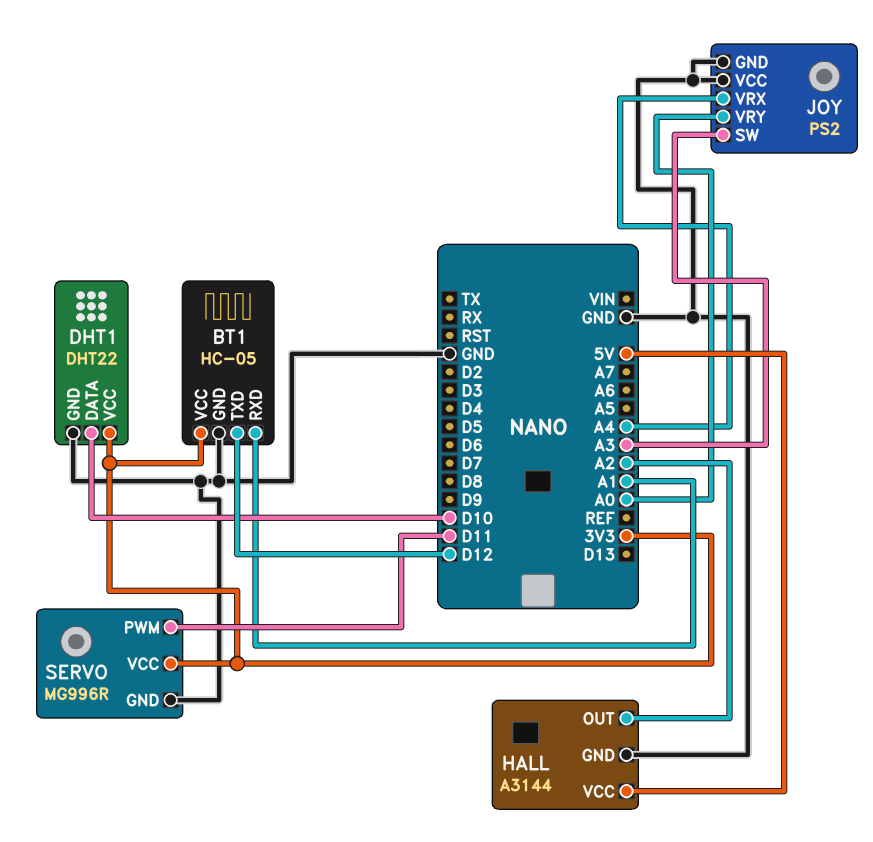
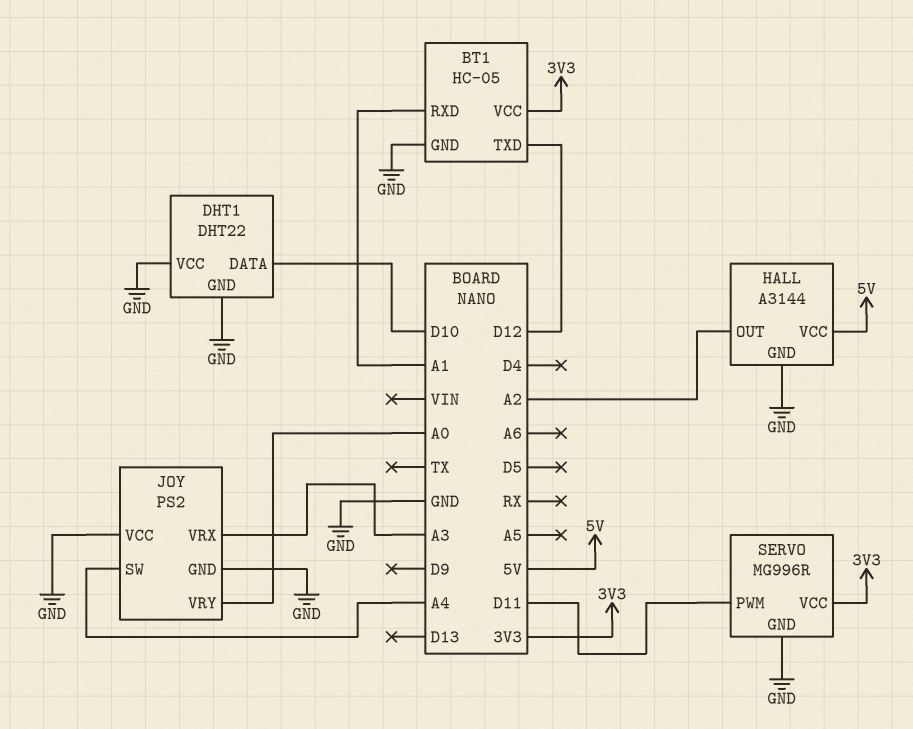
DHT1 pin VCC: 3V3 -> GND
JOY pin SW: A3 -> A4
JOY pin VRX: A4 -> A3

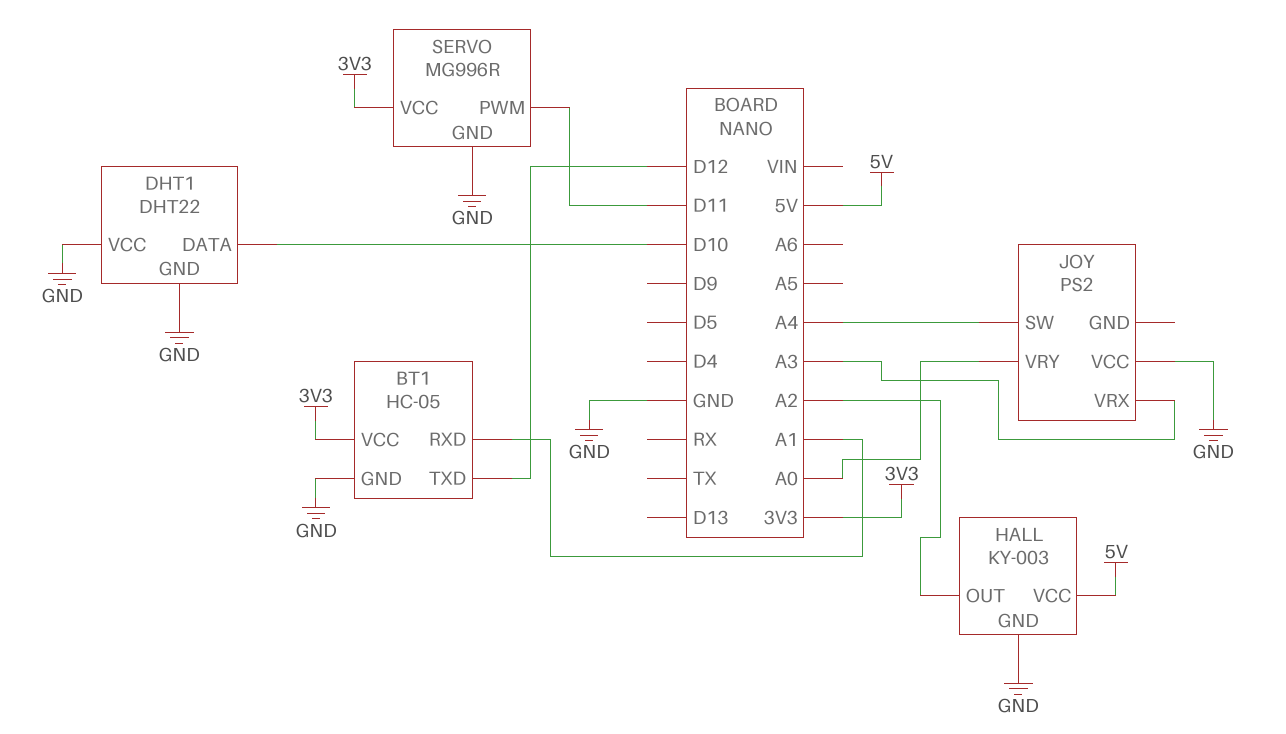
HALL: A3144 -> KY-003
JOY pin GND: GND -> none

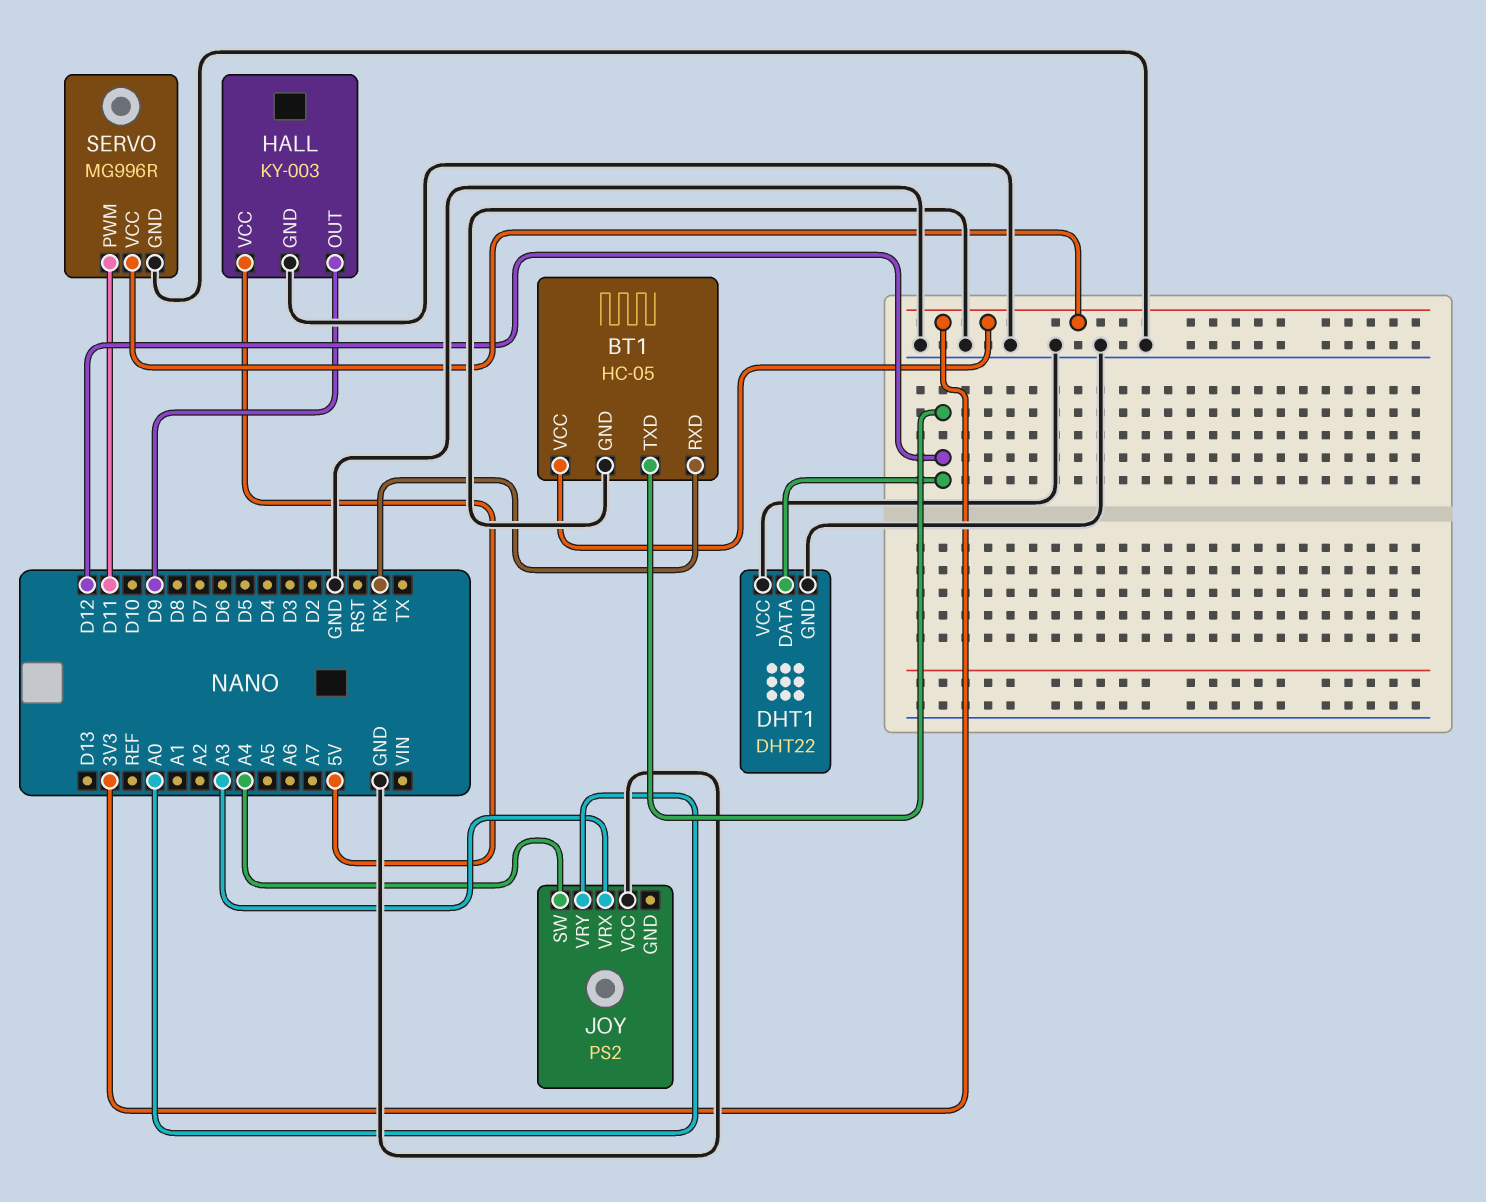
BT1 pin RXD: A1 -> RX
DHT1 pin DATA: D10 -> D12
HALL pin OUT: A2 -> D9

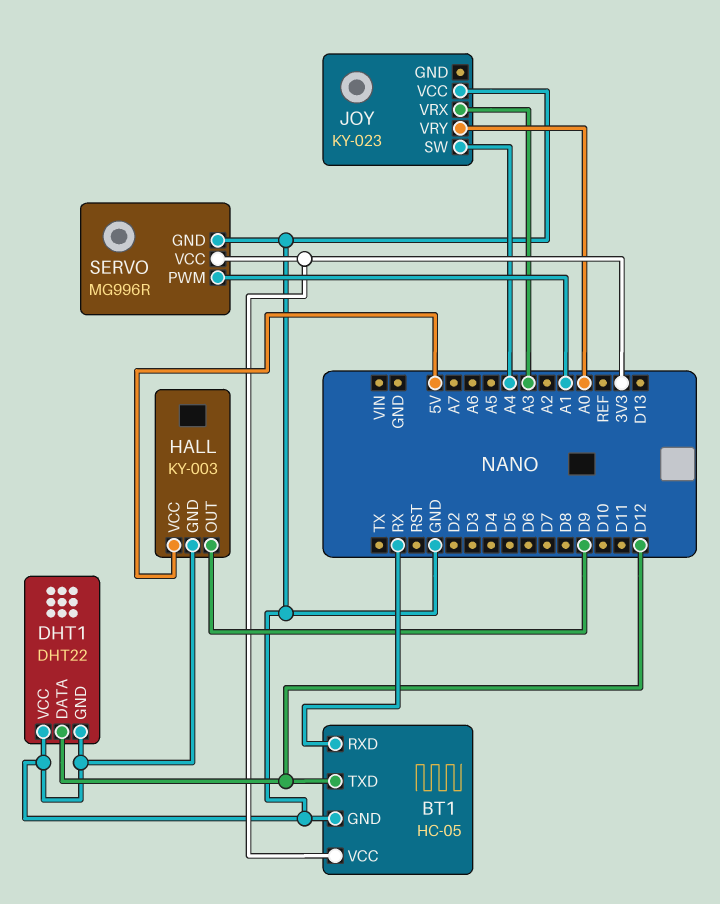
JOY: PS2 -> KY-023
SERVO pin PWM: D11 -> A1

